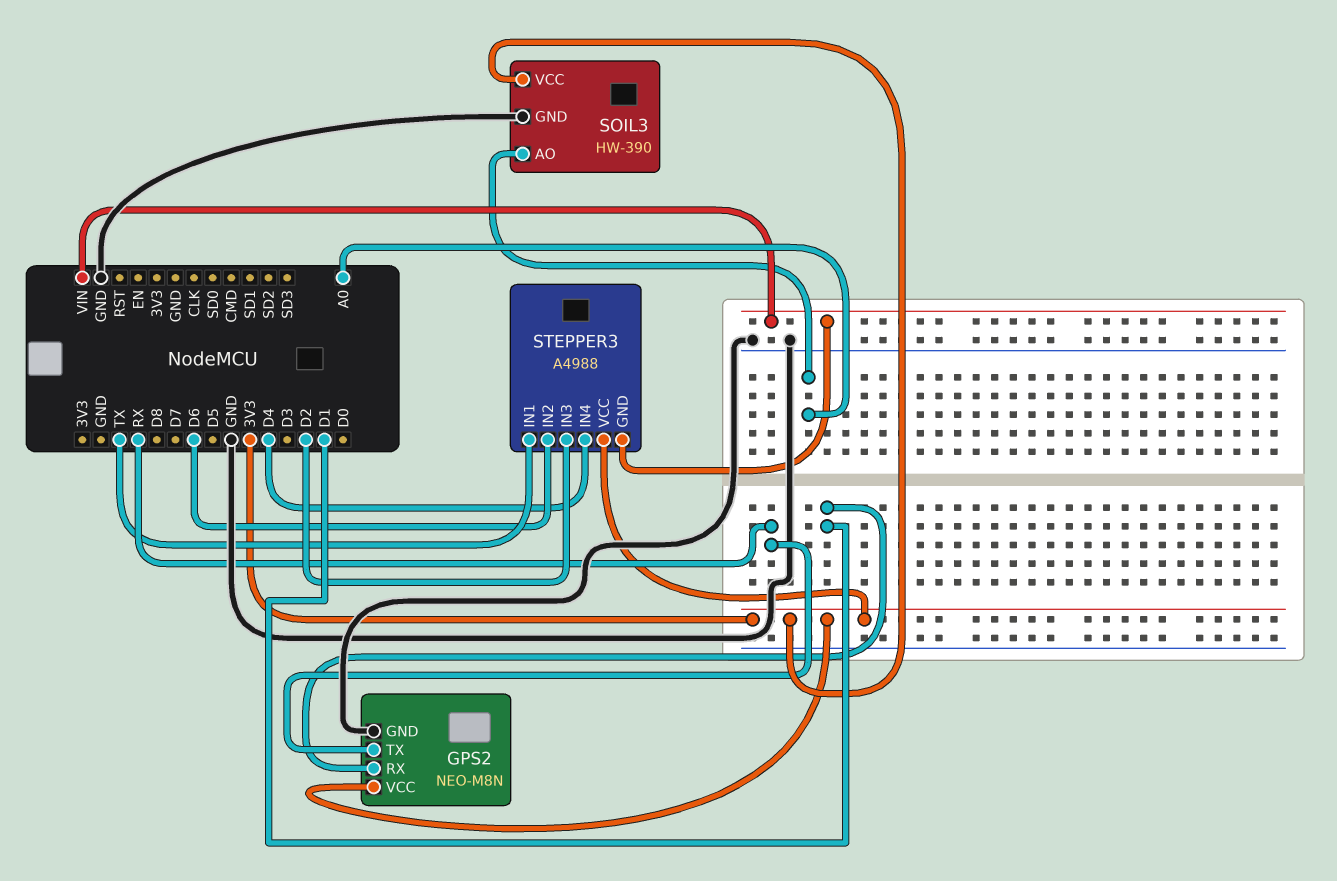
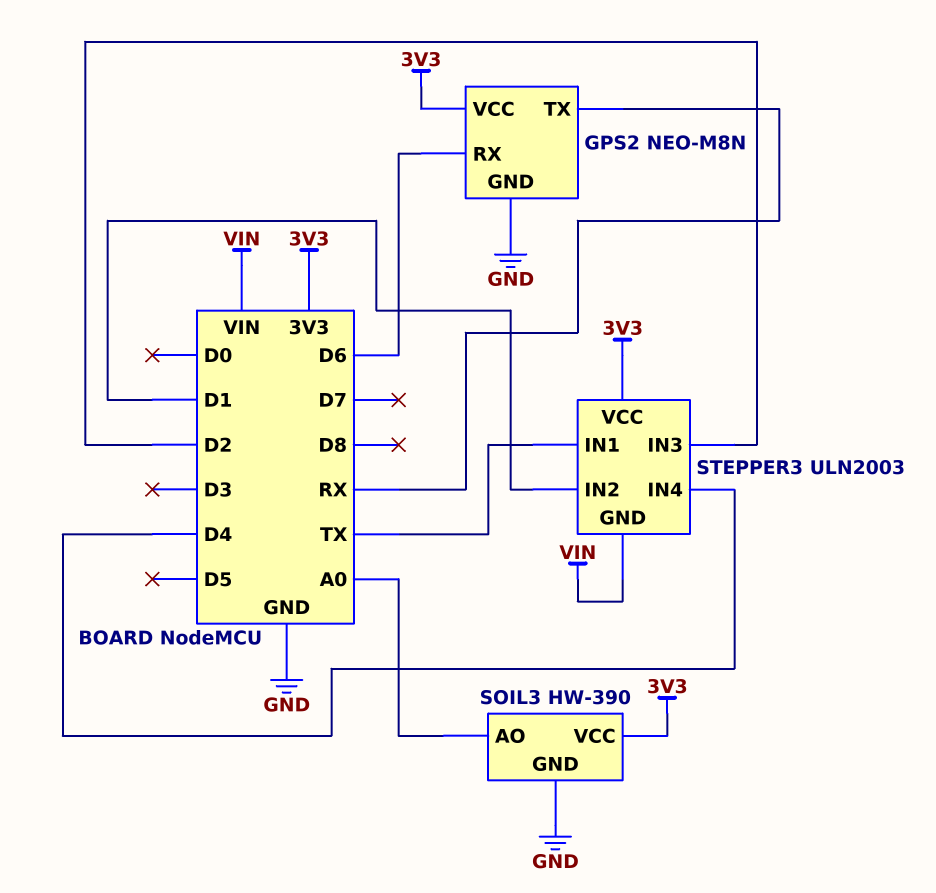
GPS2 pin RX: D1 -> D6
STEPPER3: A4988 -> ULN2003
STEPPER3 pin IN2: D6 -> D1

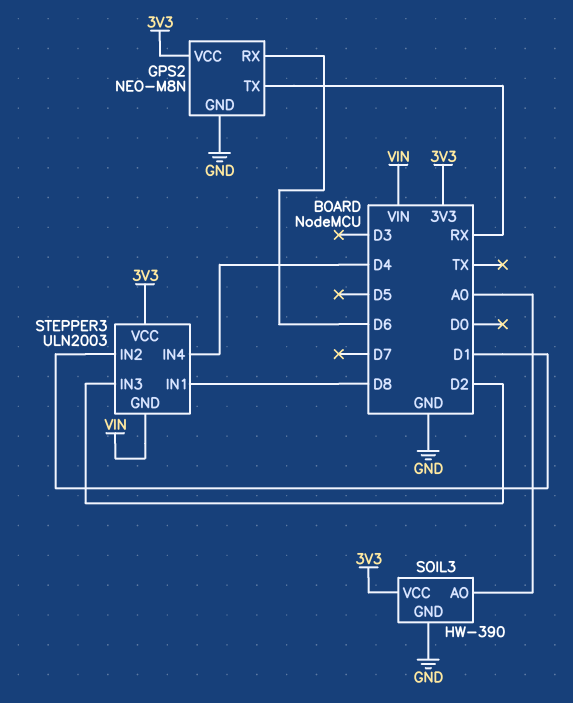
STEPPER3 pin IN1: TX -> D8

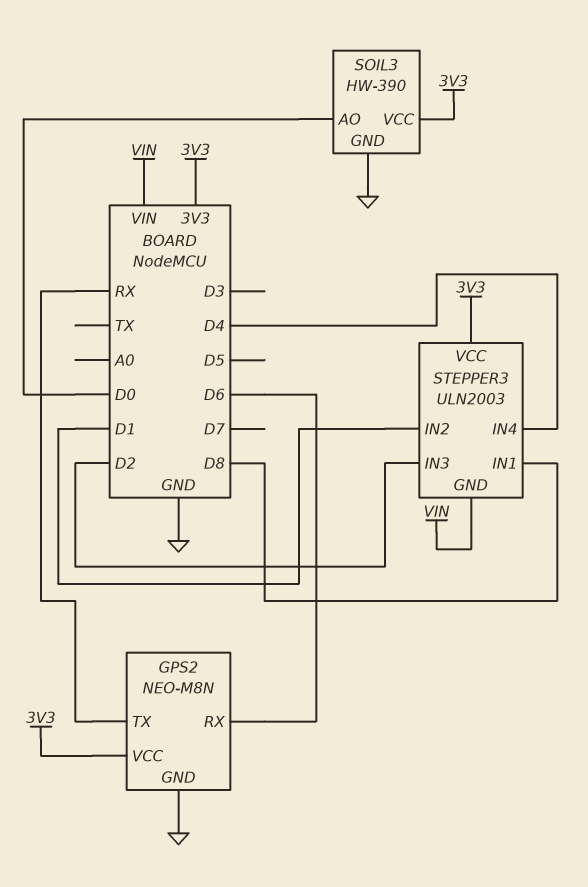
SOIL3 pin AO: A0 -> D0

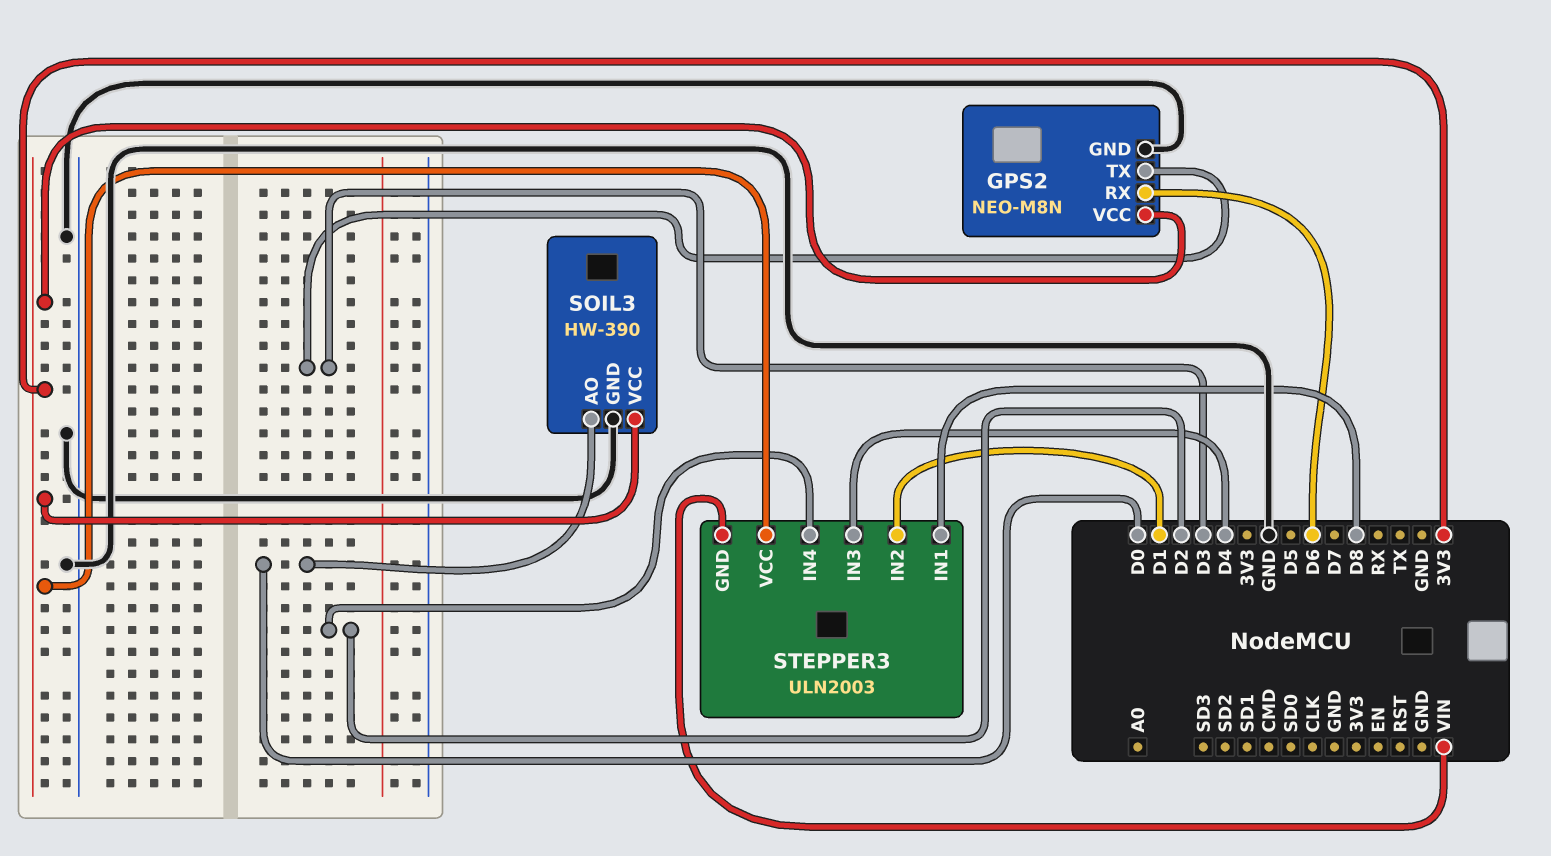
GPS2 pin TX: RX -> D3
STEPPER3 pin IN3: D2 -> D4
STEPPER3 pin IN4: D4 -> D2

